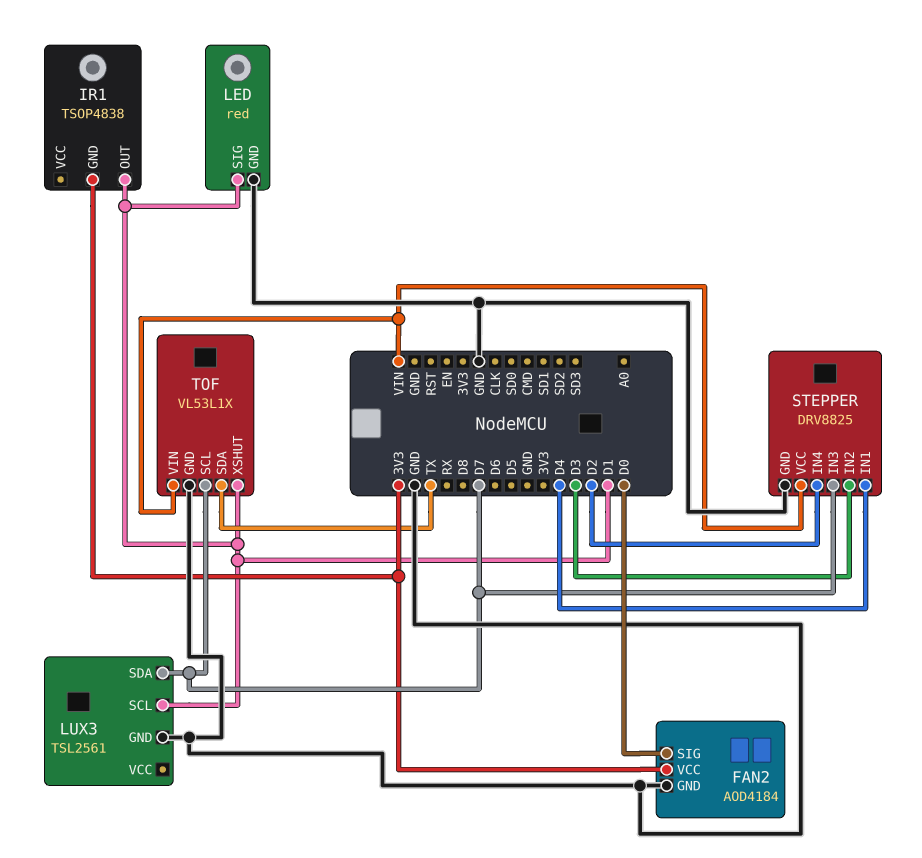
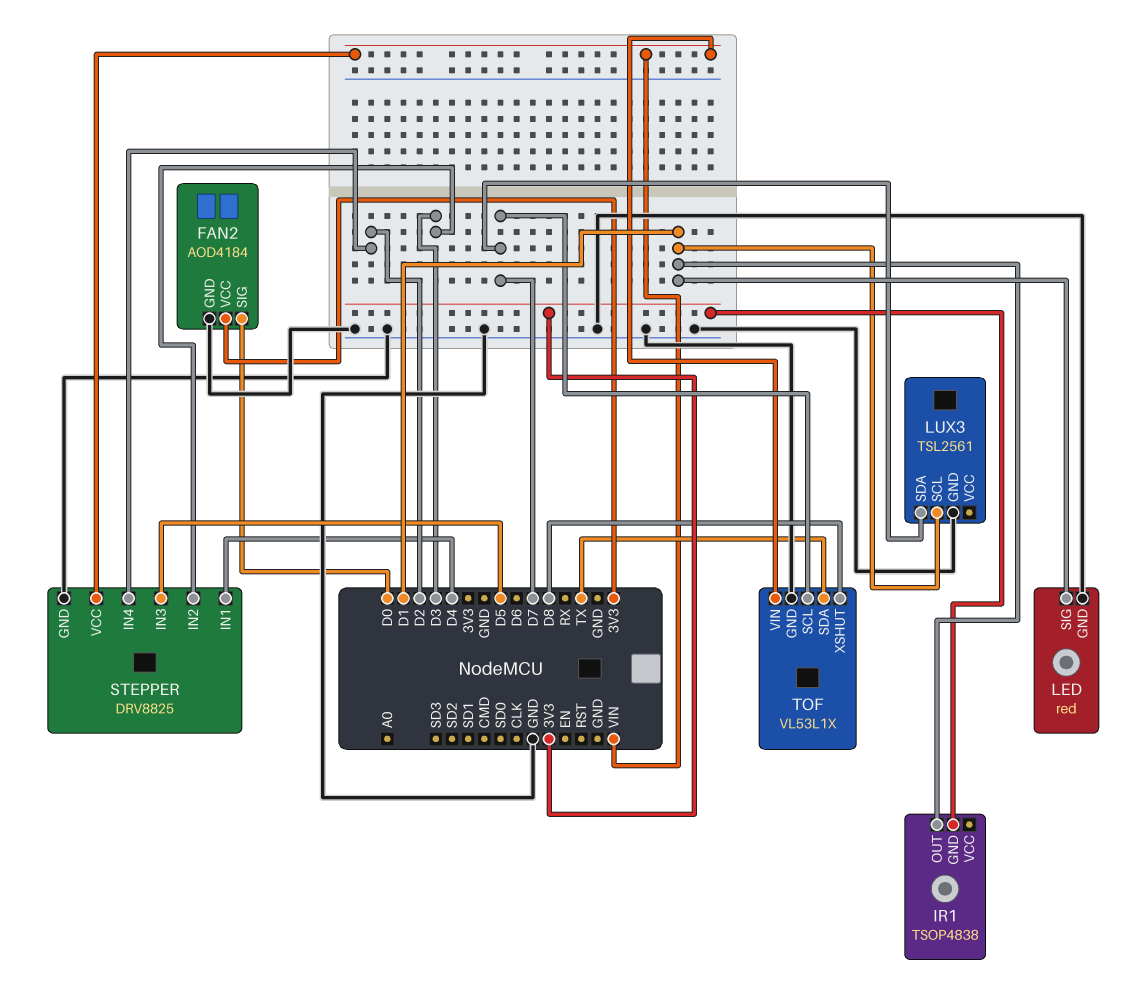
STEPPER pin IN3: D7 -> D5
TOF pin XSHUT: D1 -> D8

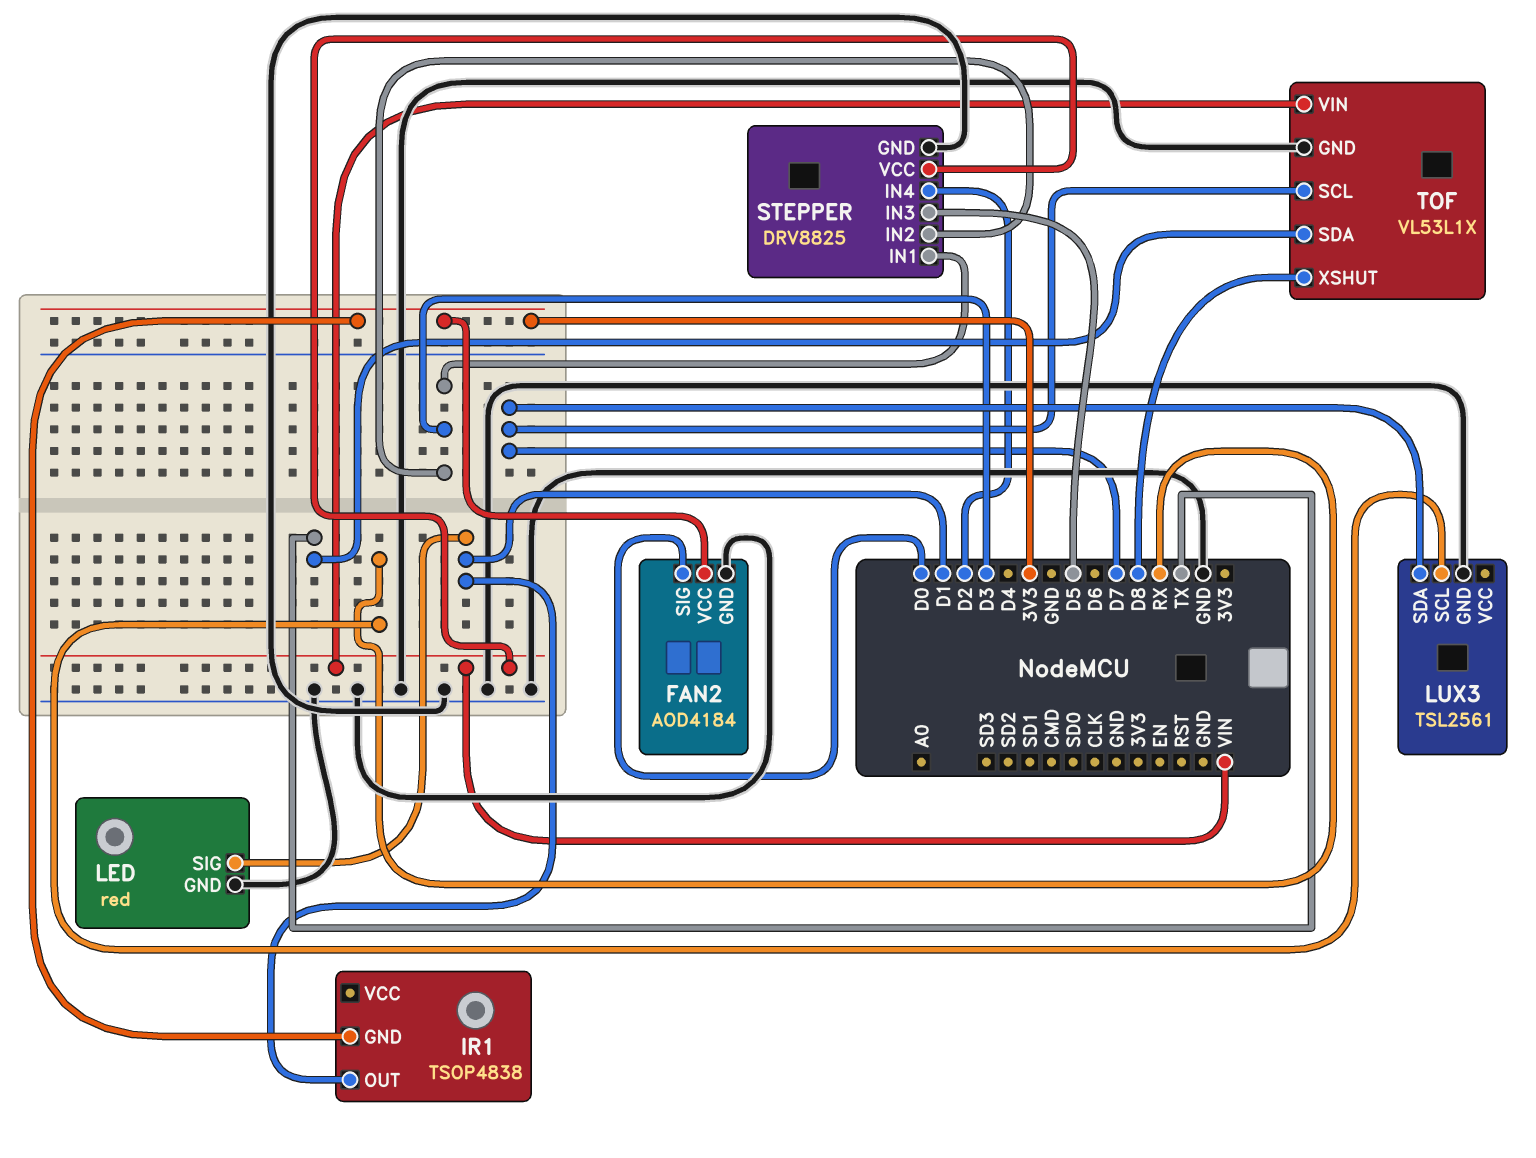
LUX3 pin SCL: D1 -> RX
STEPPER pin IN1: D4 -> D3

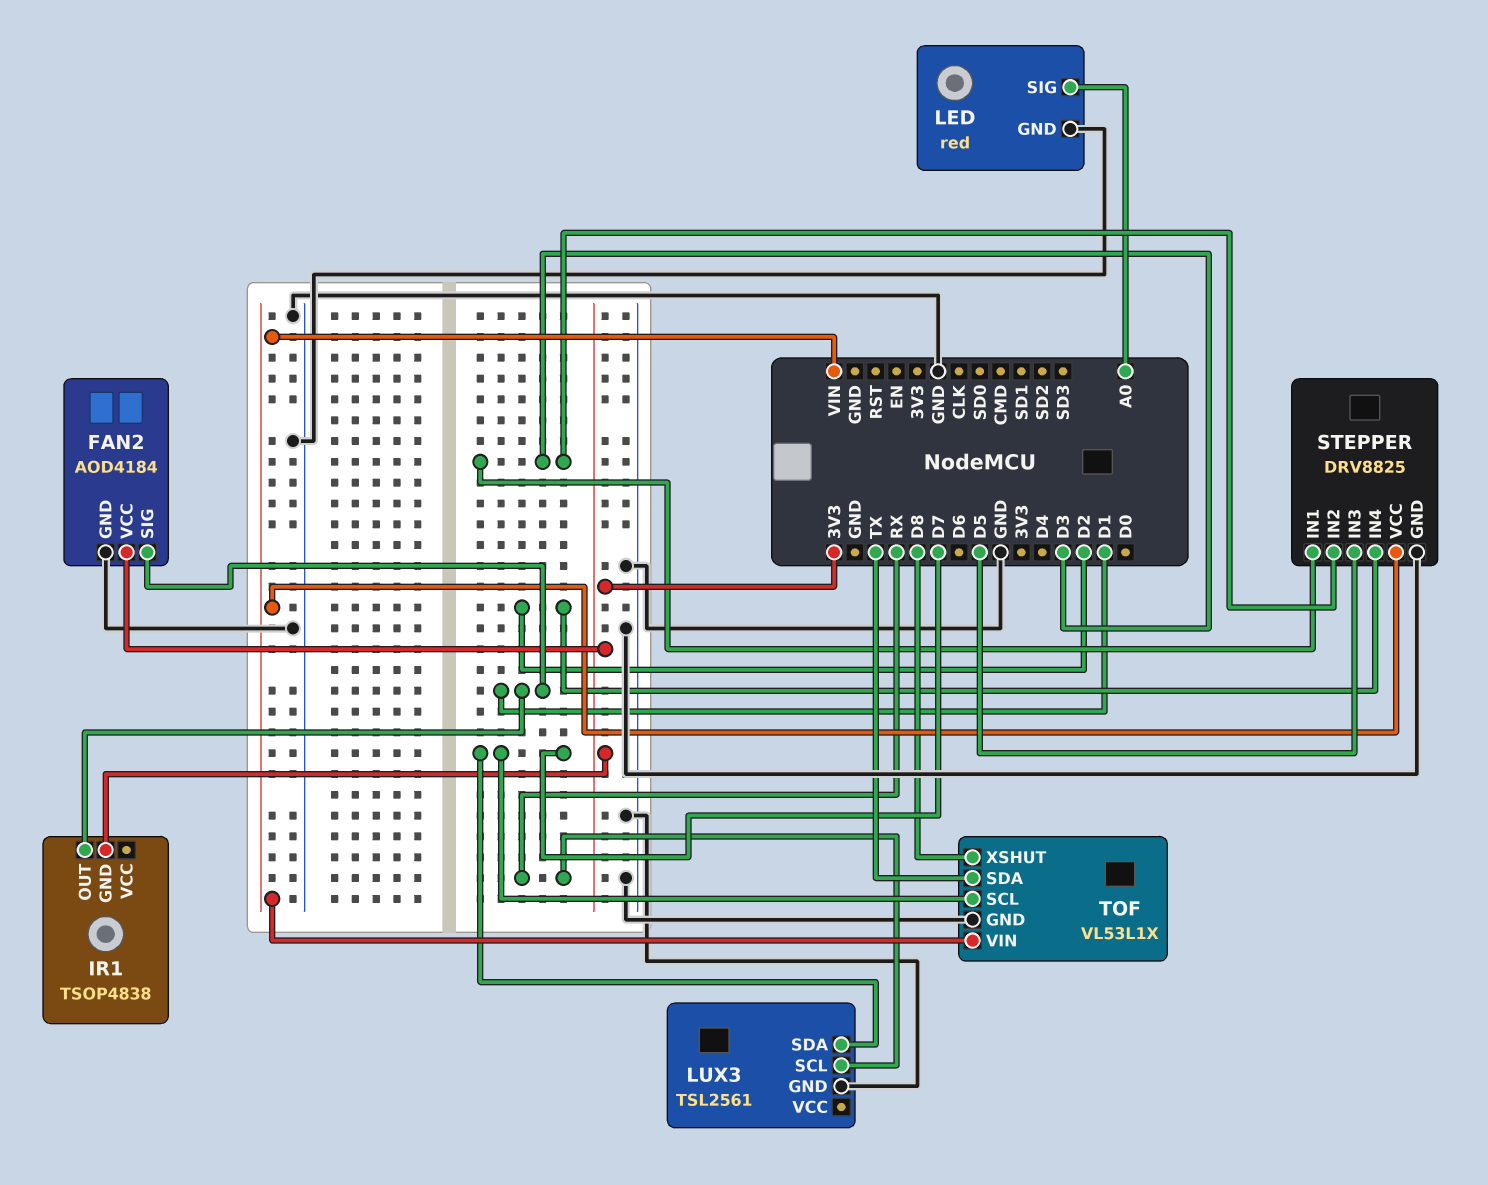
FAN2 pin SIG: D0 -> D1
LED pin SIG: D1 -> A0

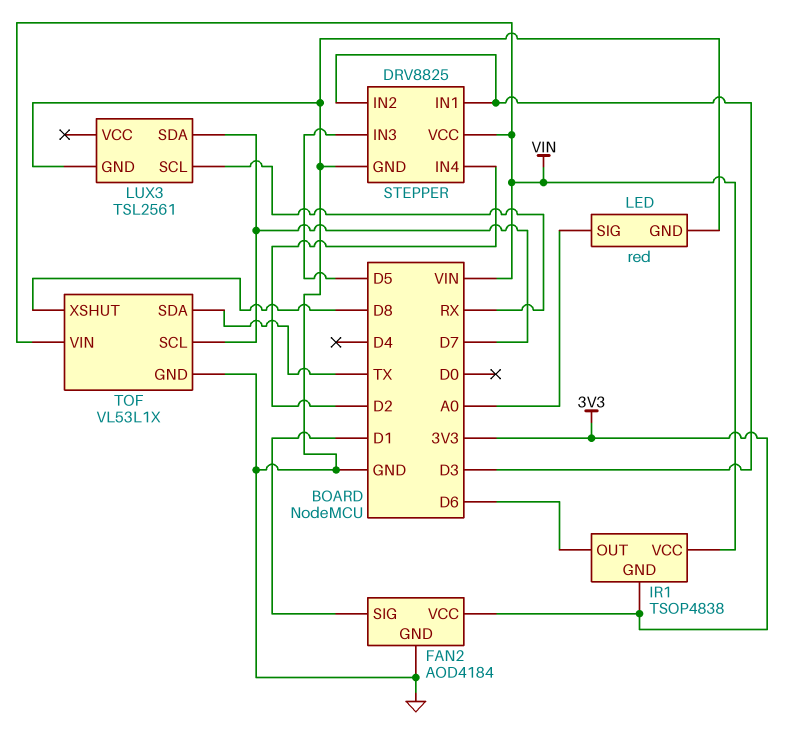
IR1 pin OUT: D1 -> D6
IR1 pin VCC: none -> VIN

